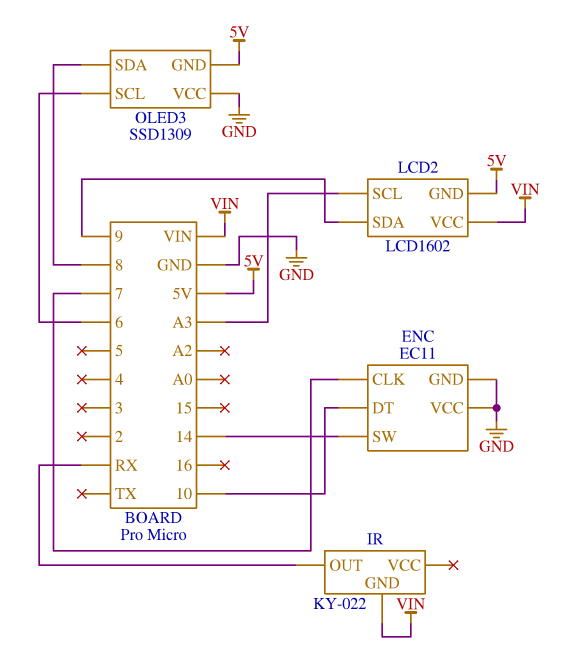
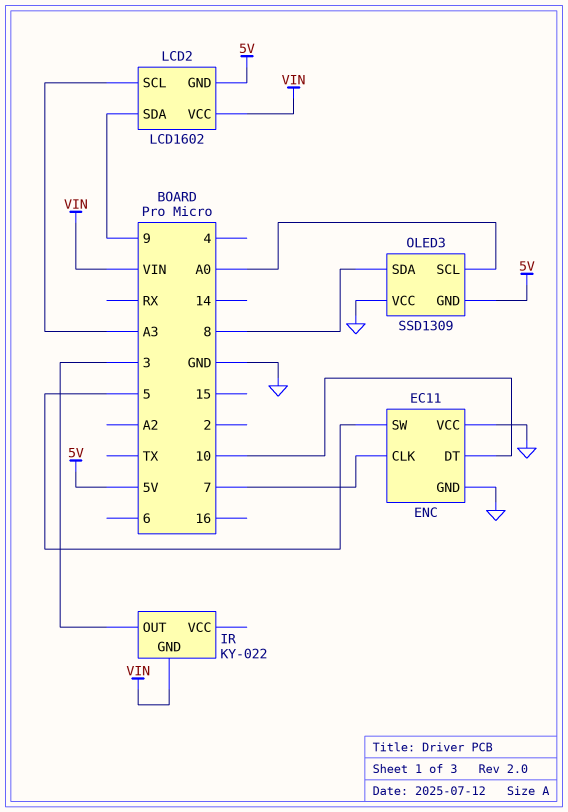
ENC pin SW: 14 -> 5
IR pin OUT: RX -> 3
OLED3 pin SCL: 6 -> A0

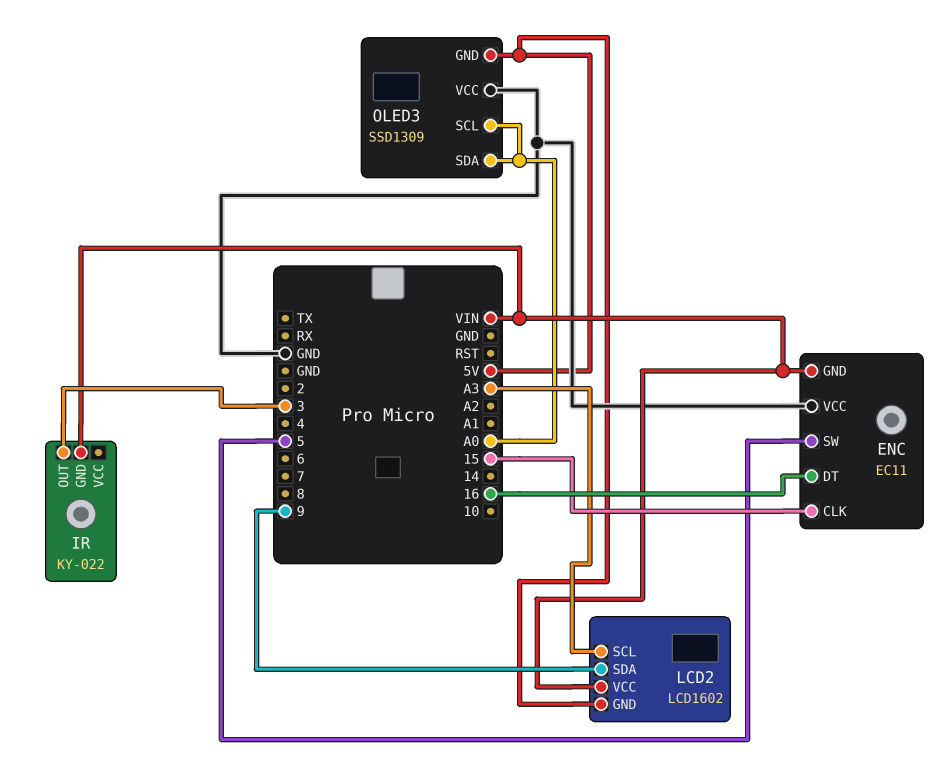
ENC pin CLK: 7 -> 15
ENC pin DT: 10 -> 16
ENC pin GND: GND -> VIN
OLED3 pin SDA: 8 -> A0

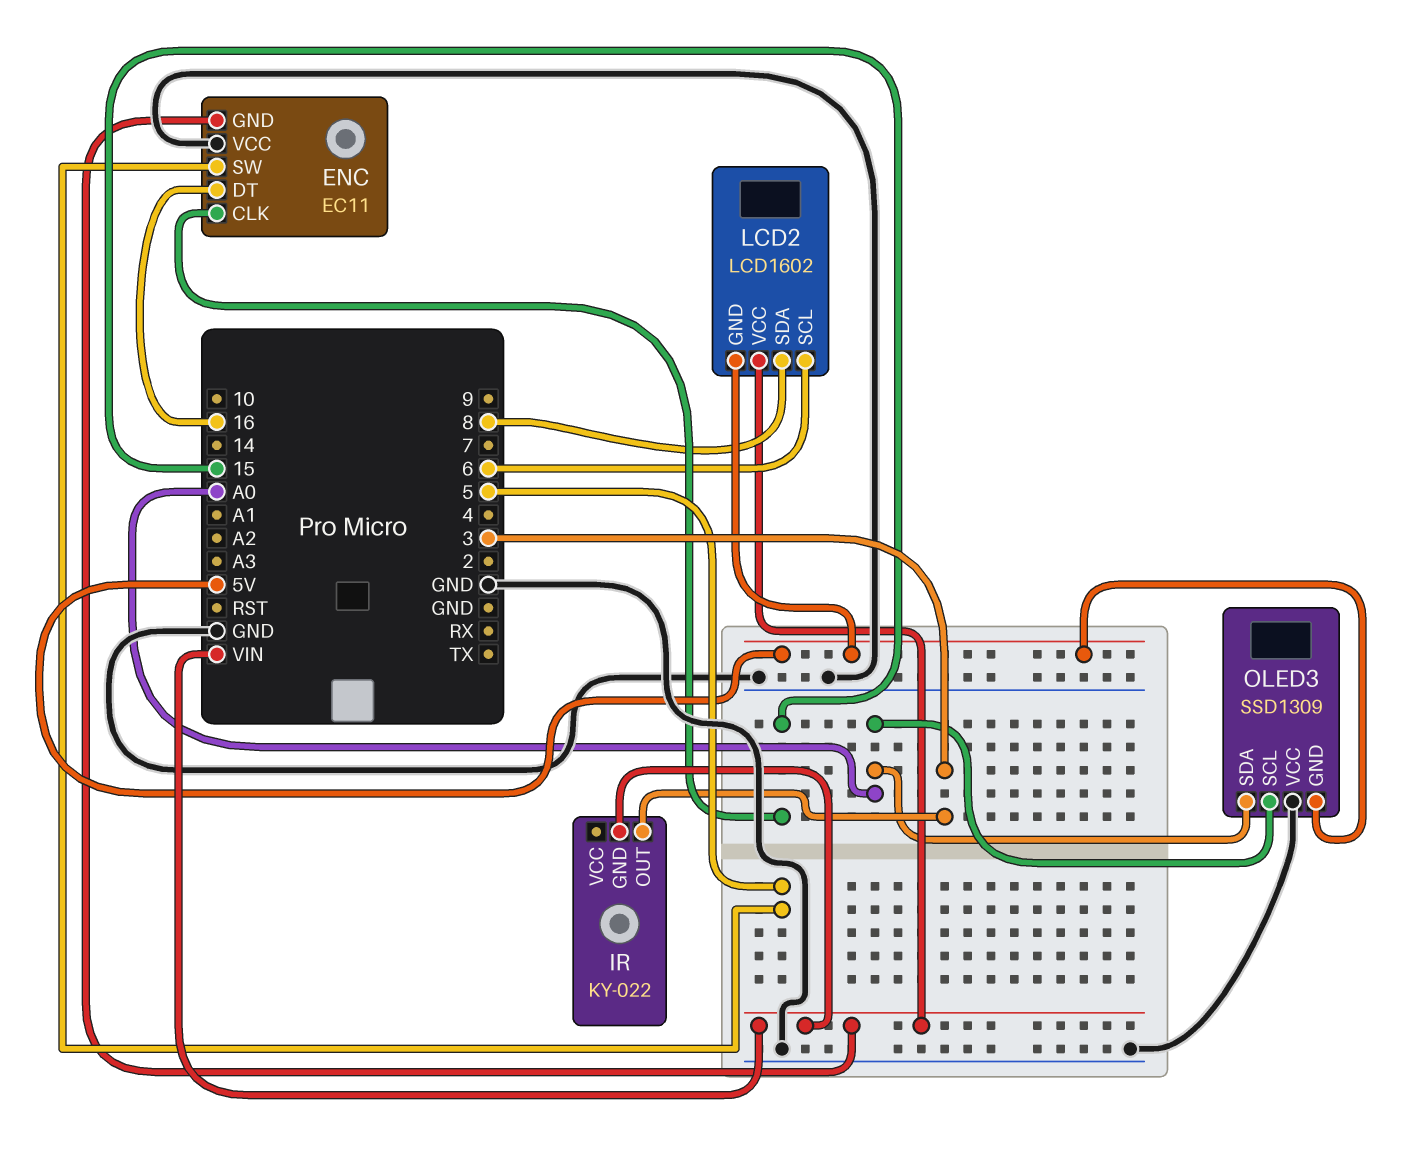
LCD2 pin SCL: A3 -> 6
LCD2 pin SDA: 9 -> 8

